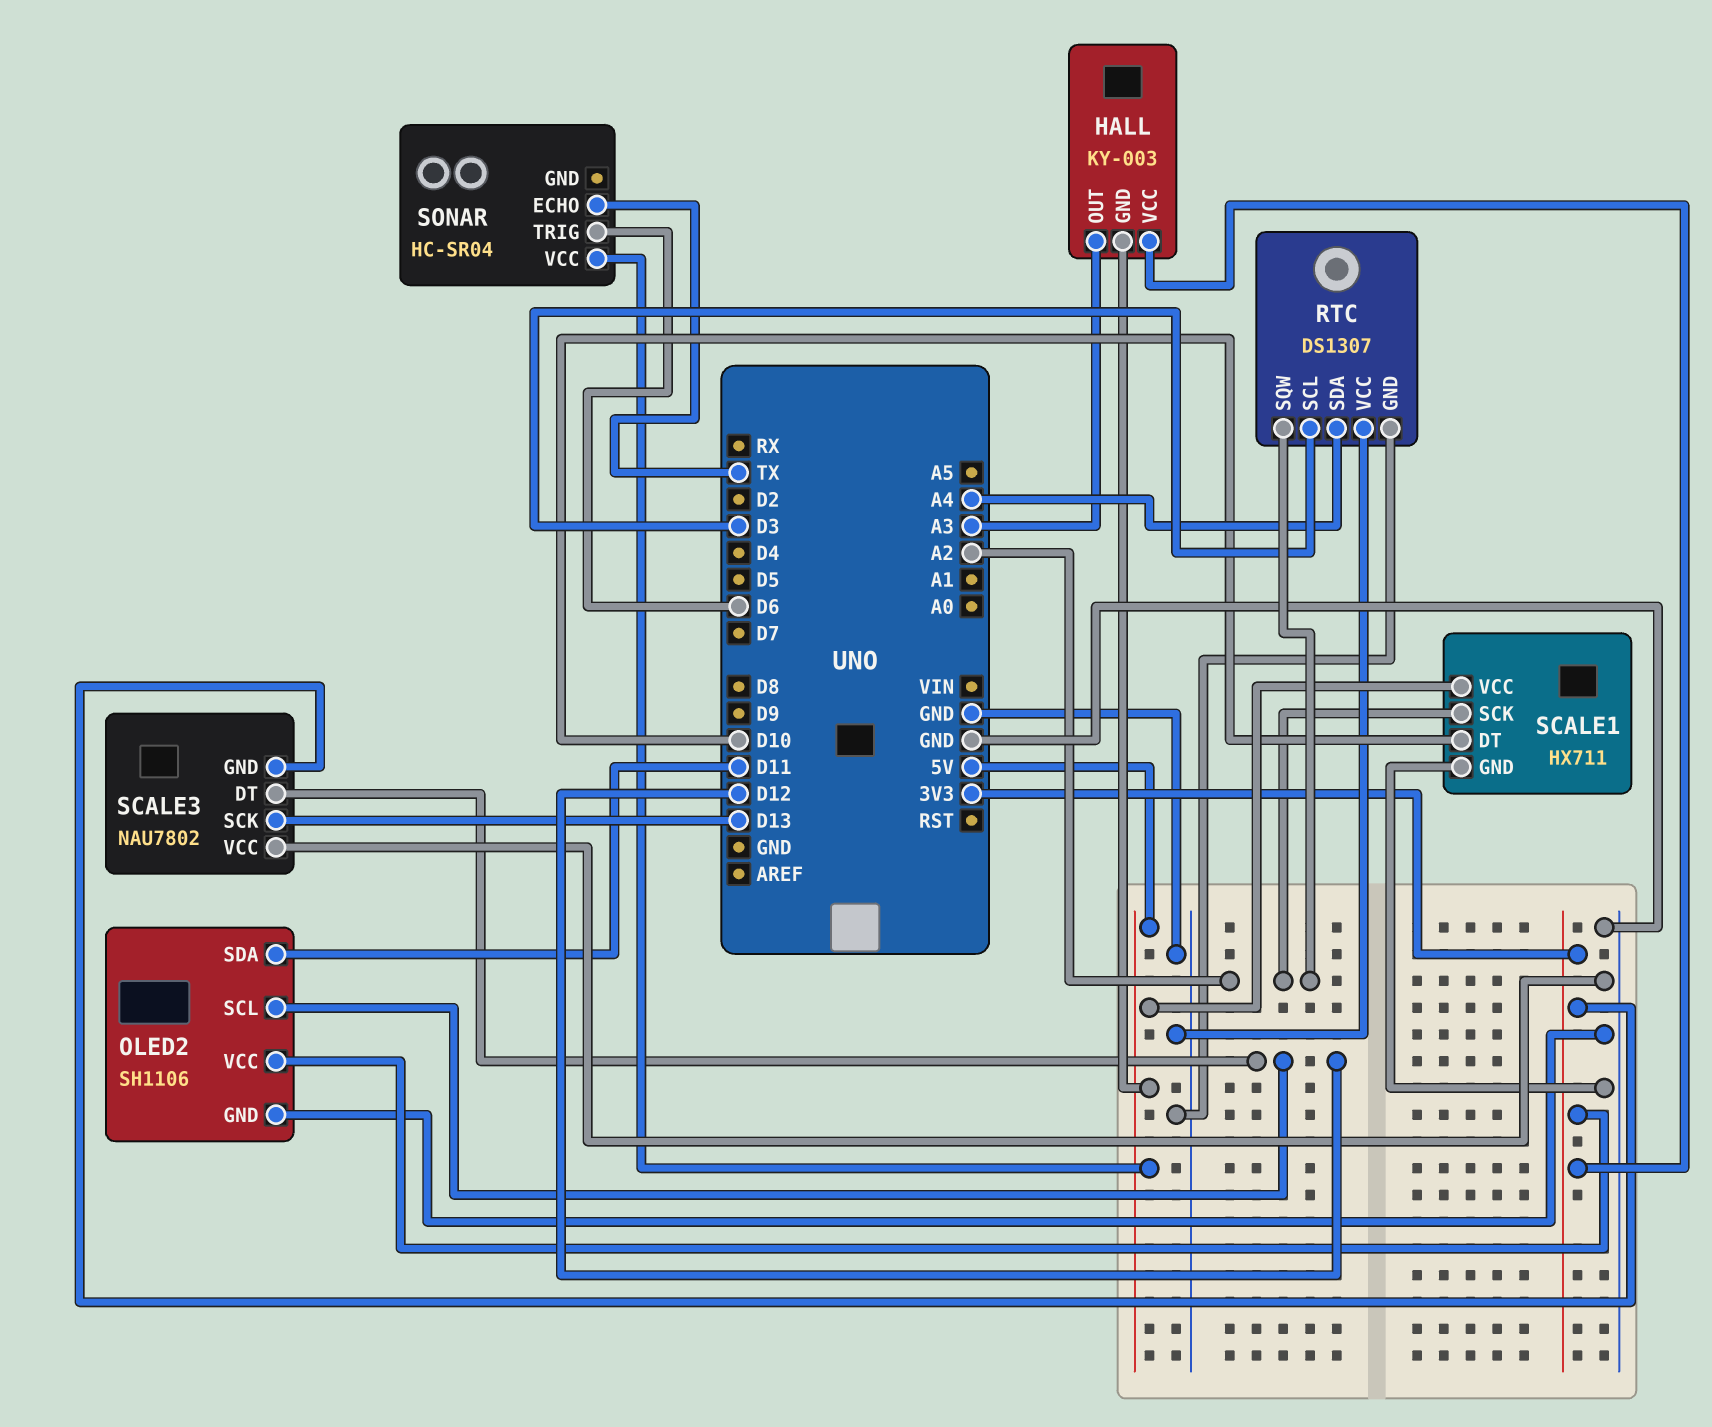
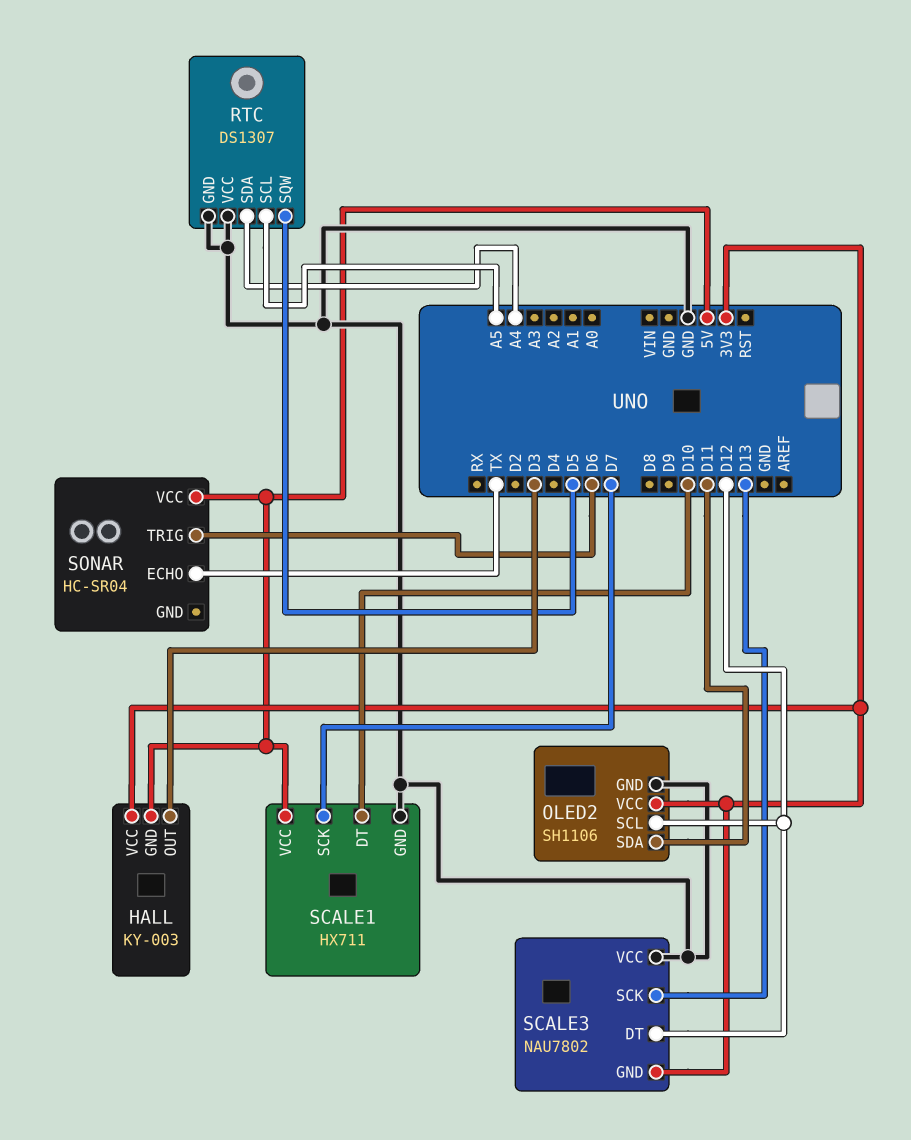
HALL pin OUT: A3 -> D3
RTC pin SCL: D3 -> A5
RTC pin SQW: A2 -> D5
SCALE1 pin SCK: A2 -> D7

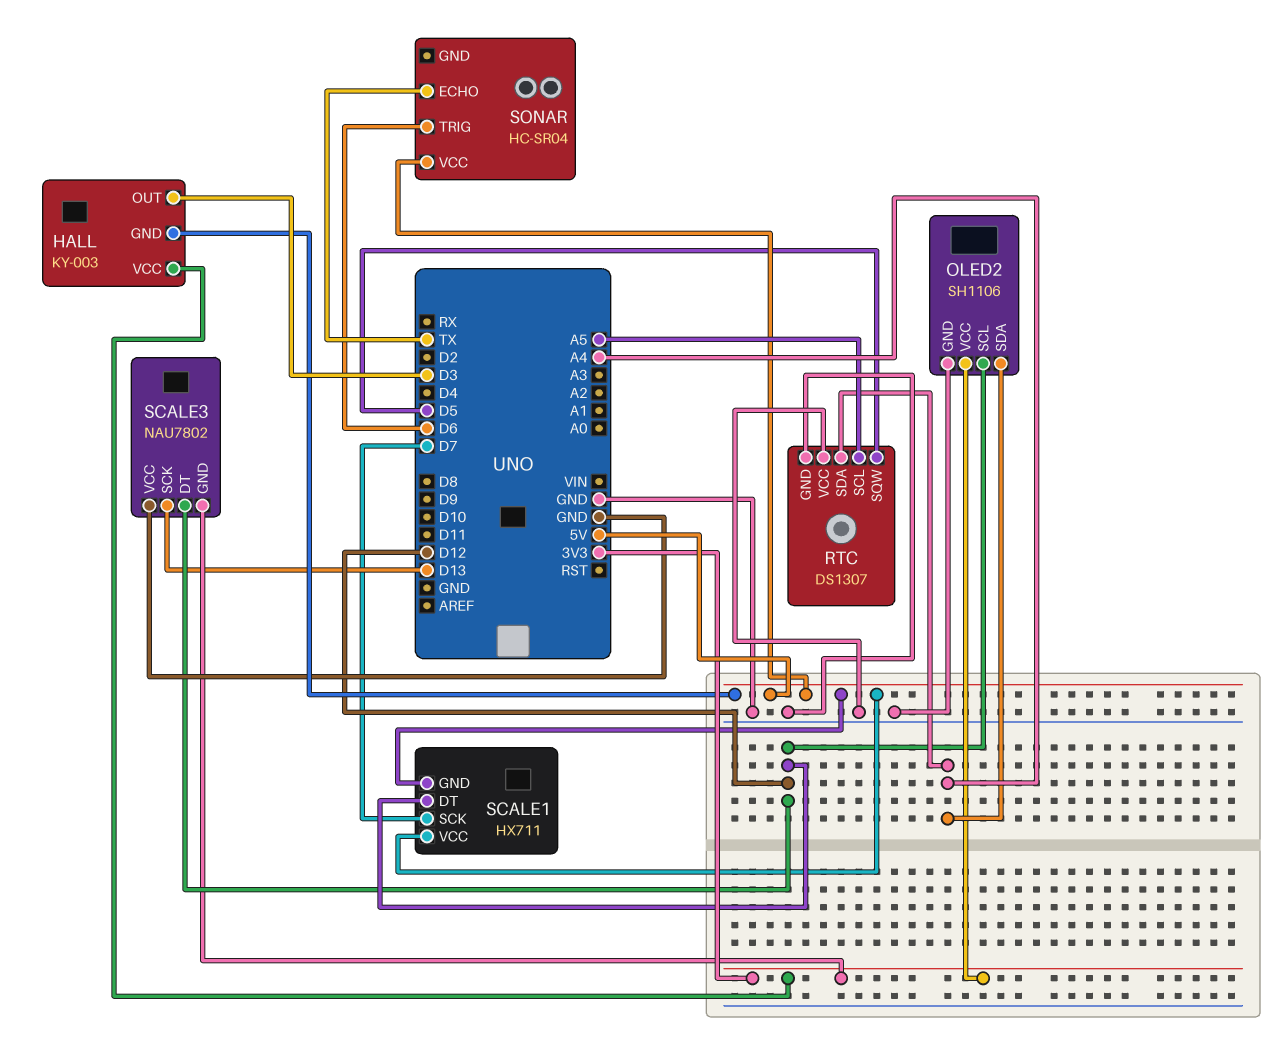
OLED2 pin SDA: D11 -> A4
SCALE1 pin DT: D10 -> D12
SCALE1 pin GND: GND -> 5V

